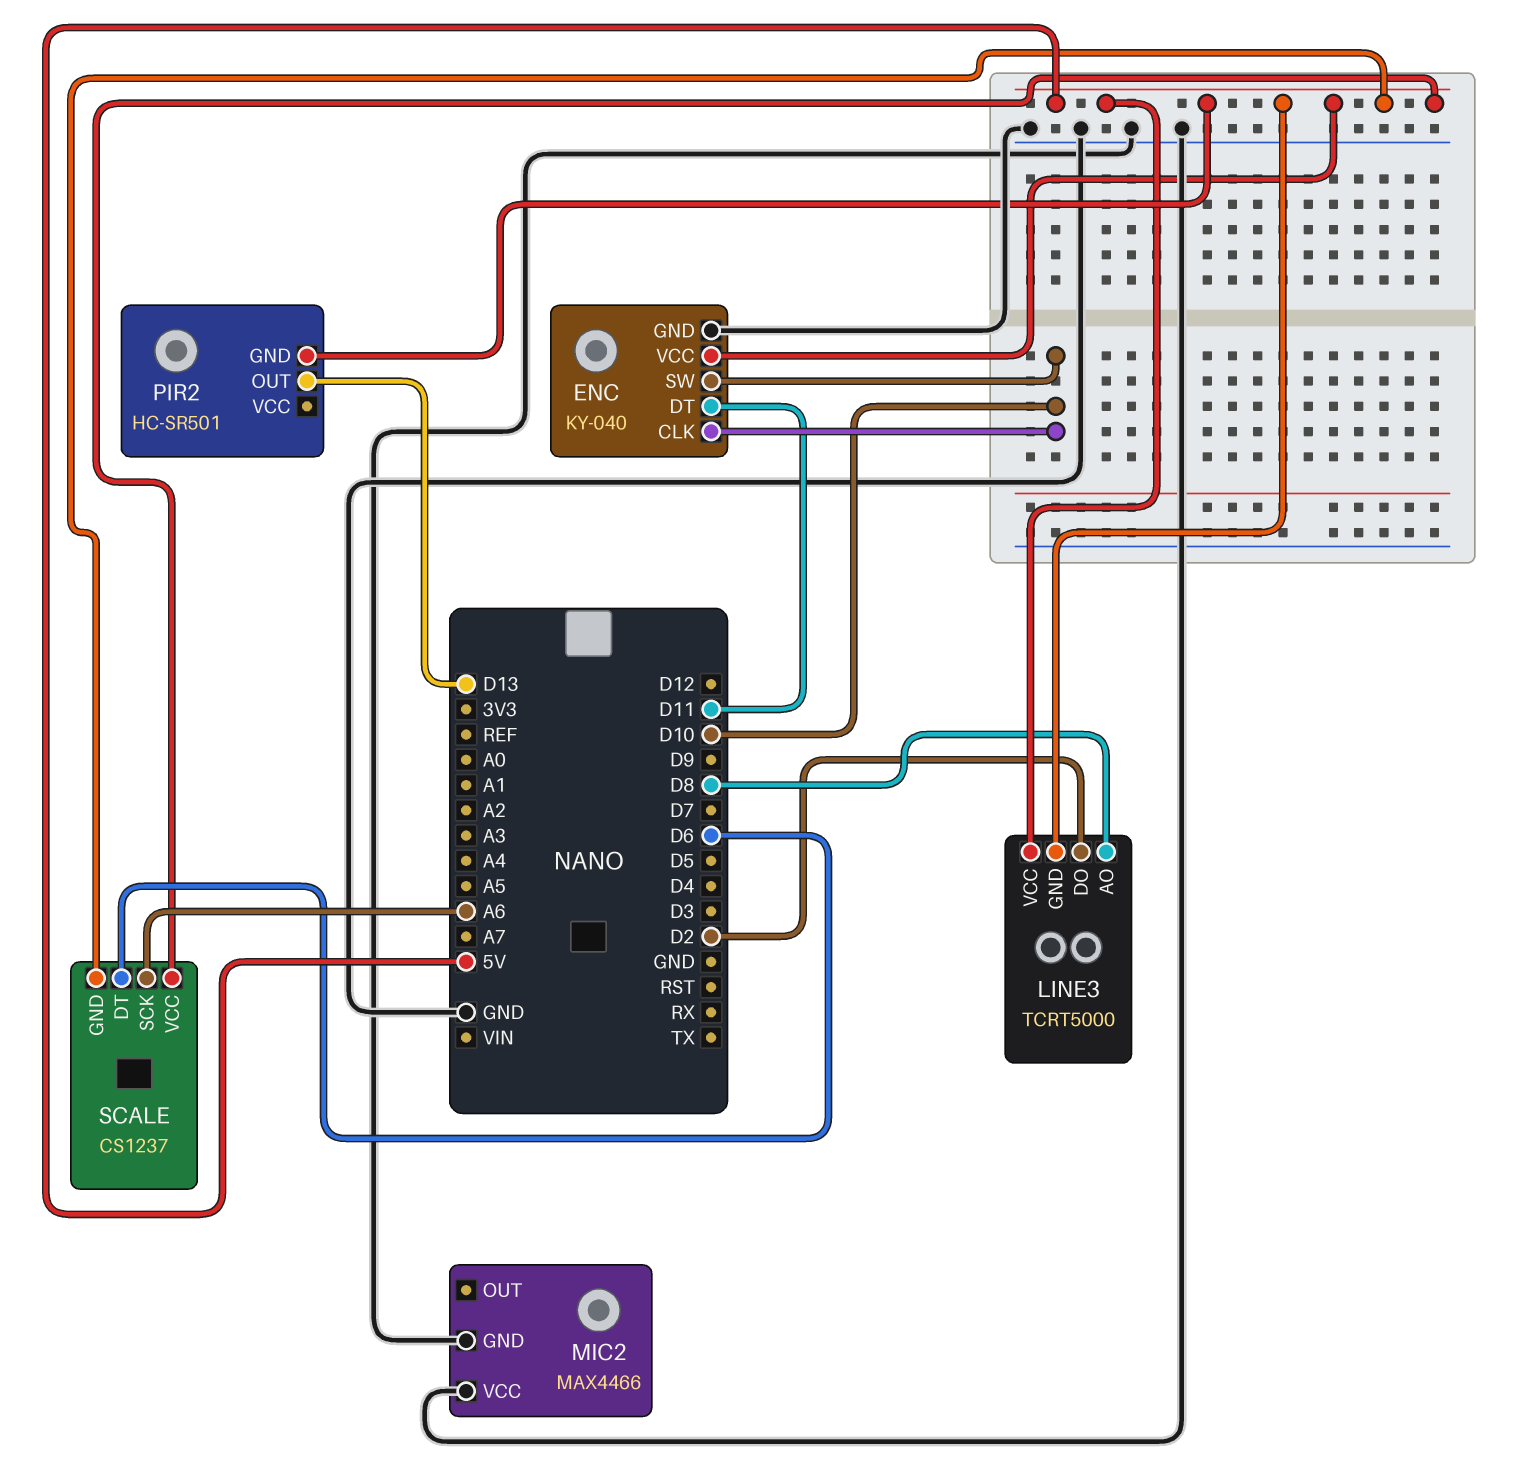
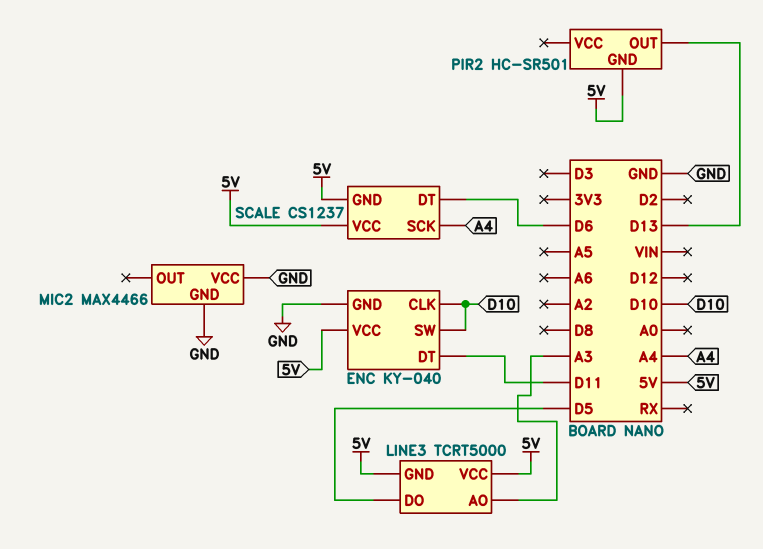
LINE3 pin AO: D8 -> A3
LINE3 pin DO: D2 -> D5
SCALE pin SCK: A6 -> A4

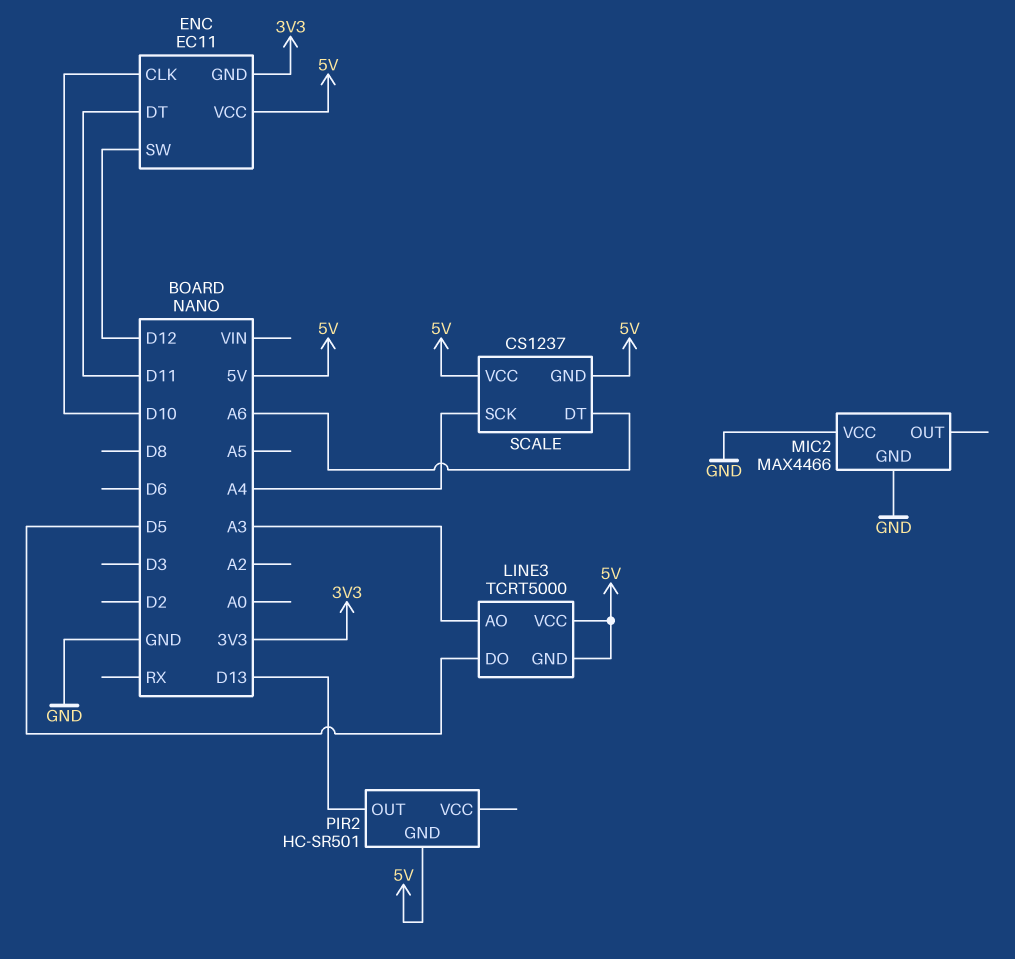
ENC: KY-040 -> EC11
ENC pin GND: GND -> 3V3
ENC pin SW: D10 -> D12
SCALE pin DT: D6 -> A6

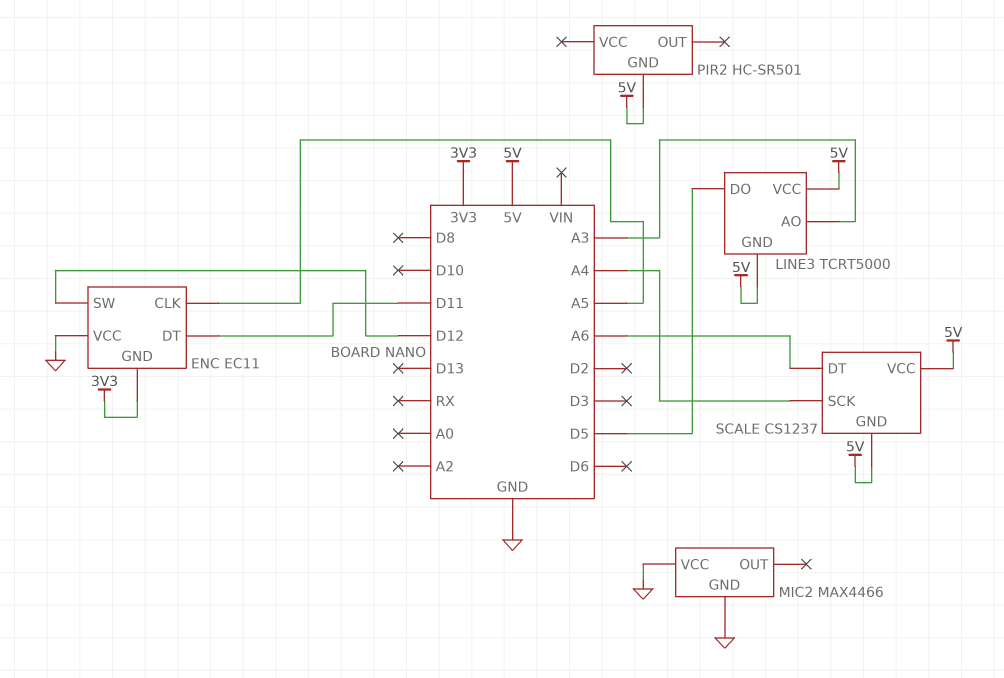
ENC pin CLK: D10 -> A5
ENC pin VCC: 5V -> GND
PIR2 pin OUT: D13 -> none

